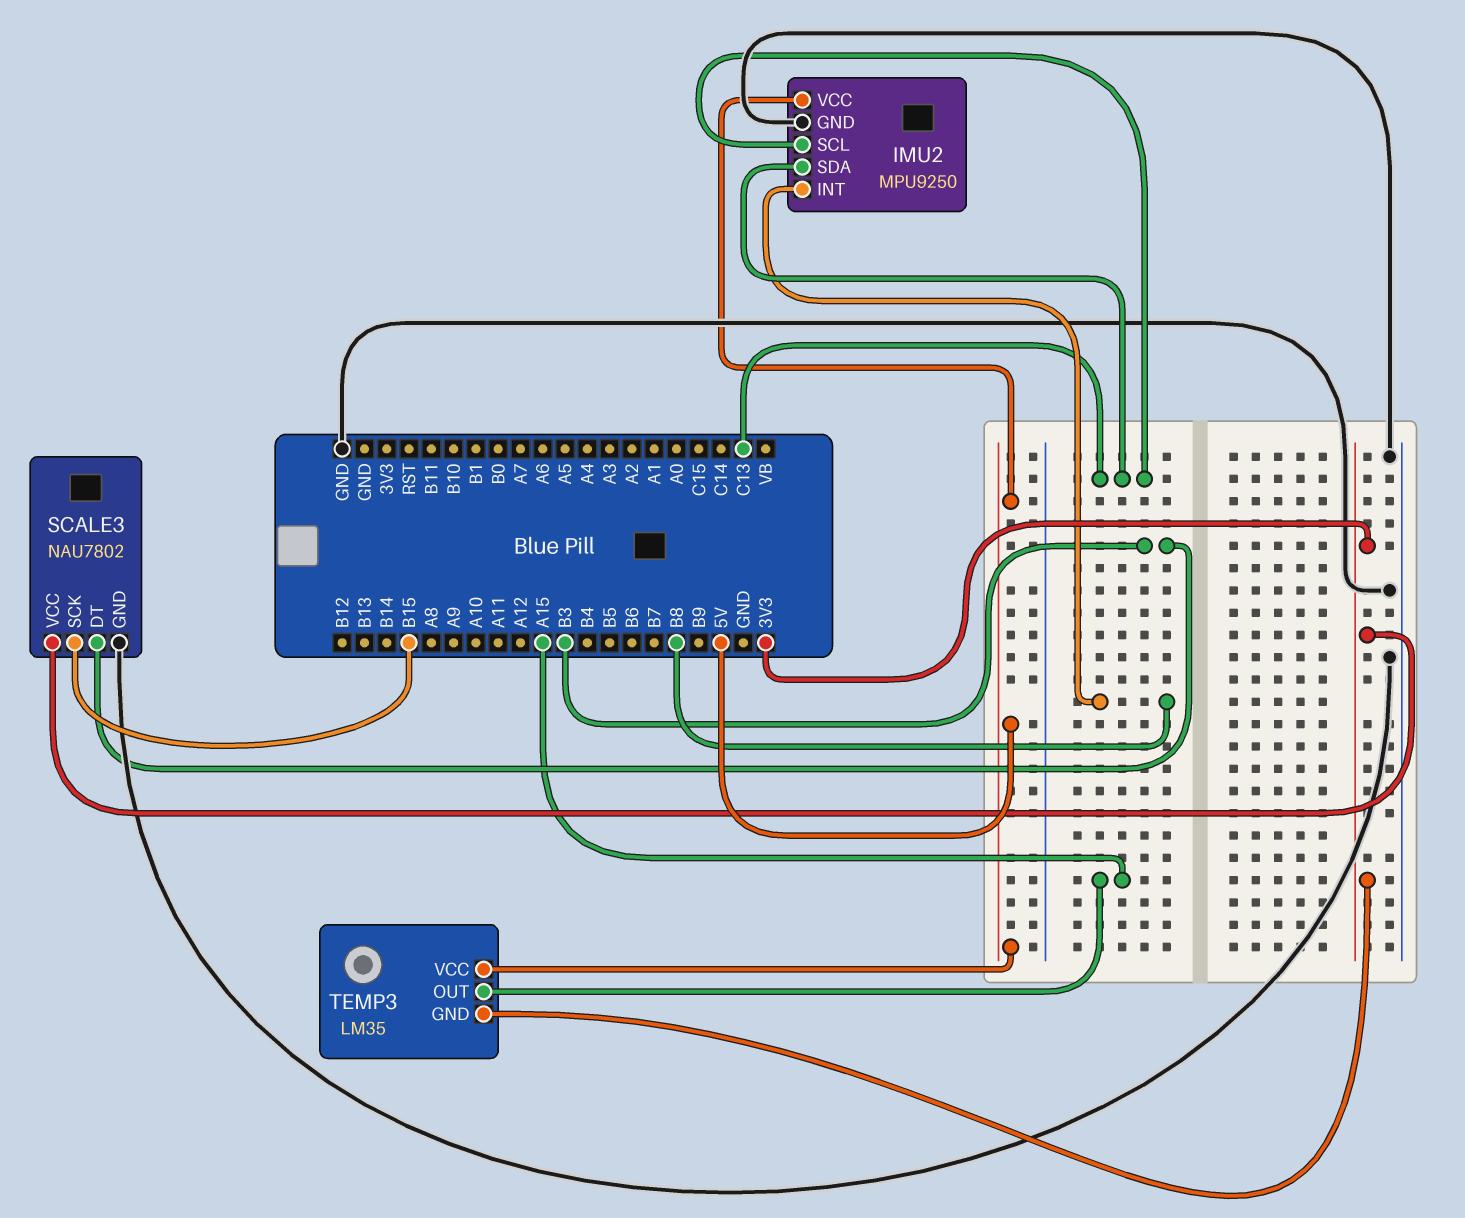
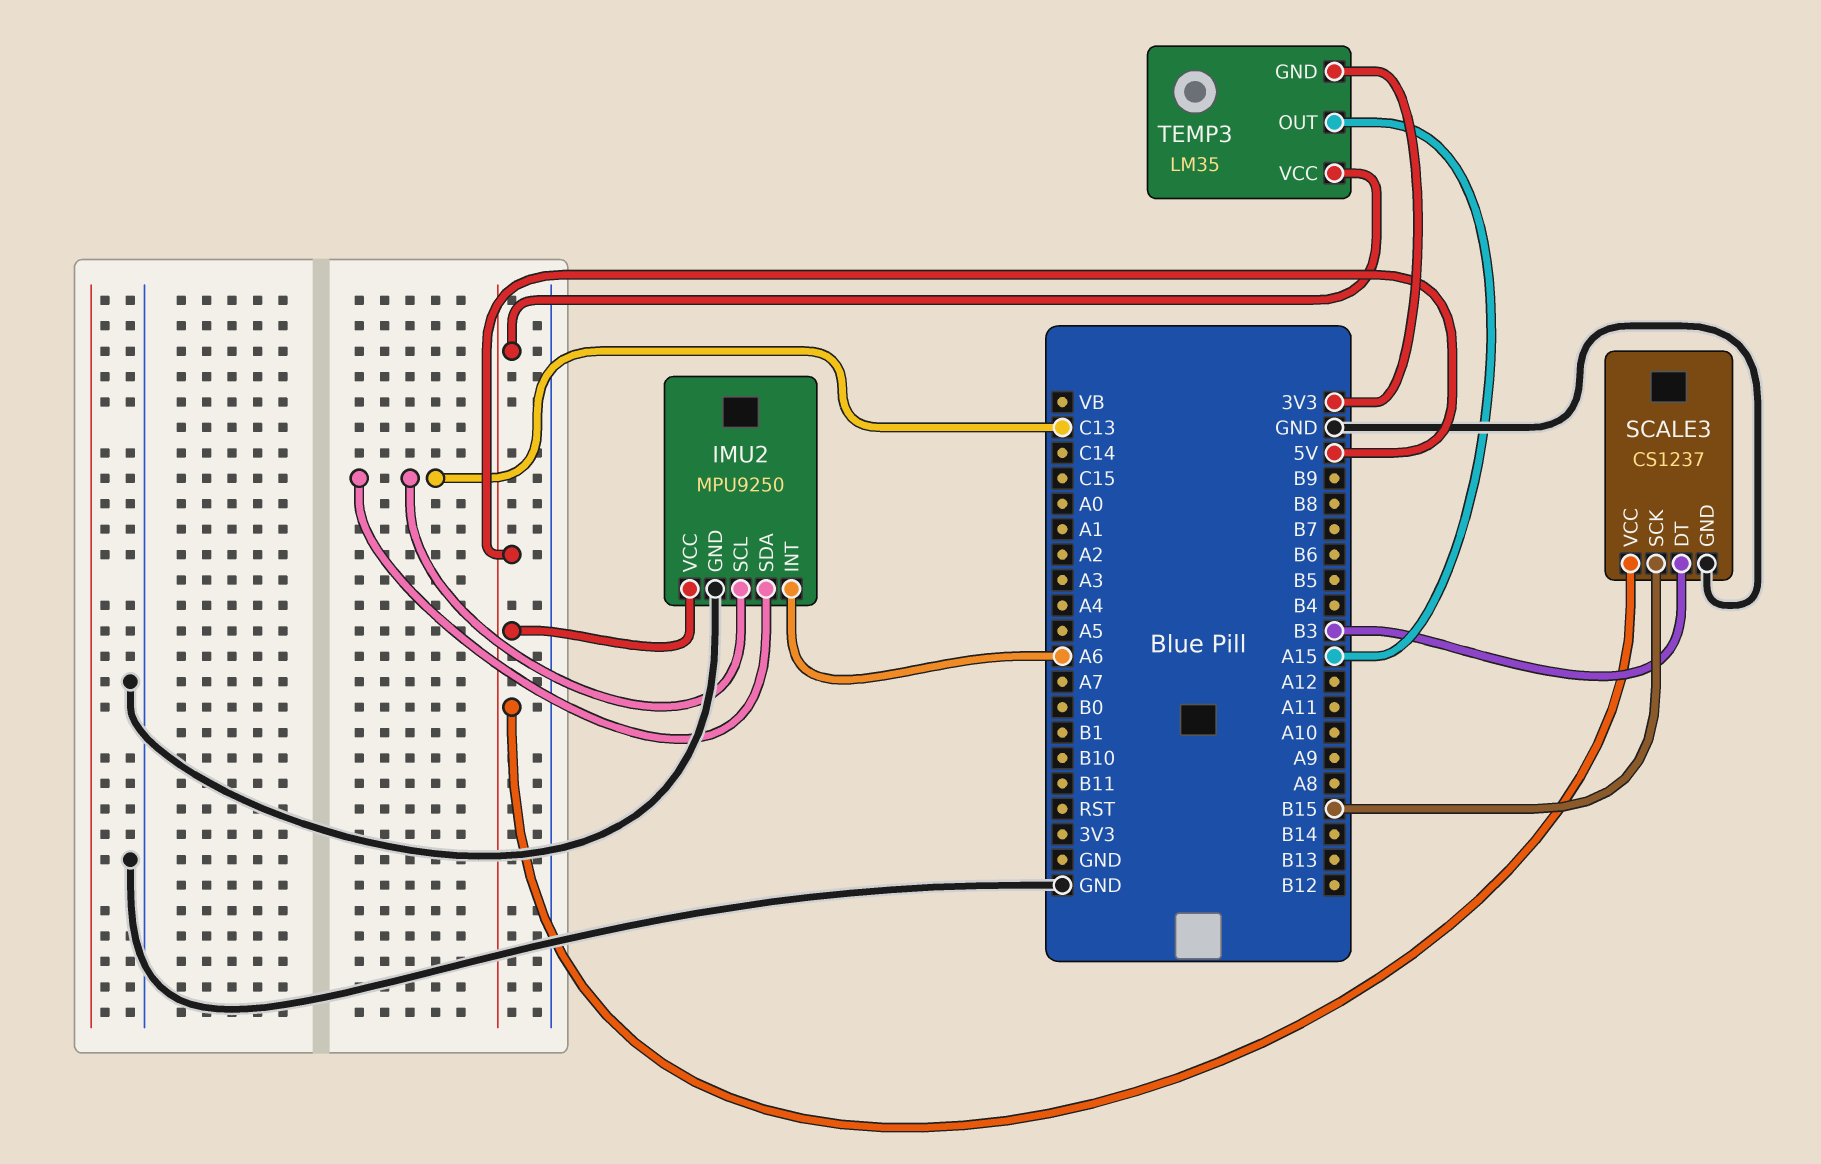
IMU2 pin INT: B8 -> A6
SCALE3: NAU7802 -> CS1237
SCALE3 pin VCC: 3V3 -> 5V

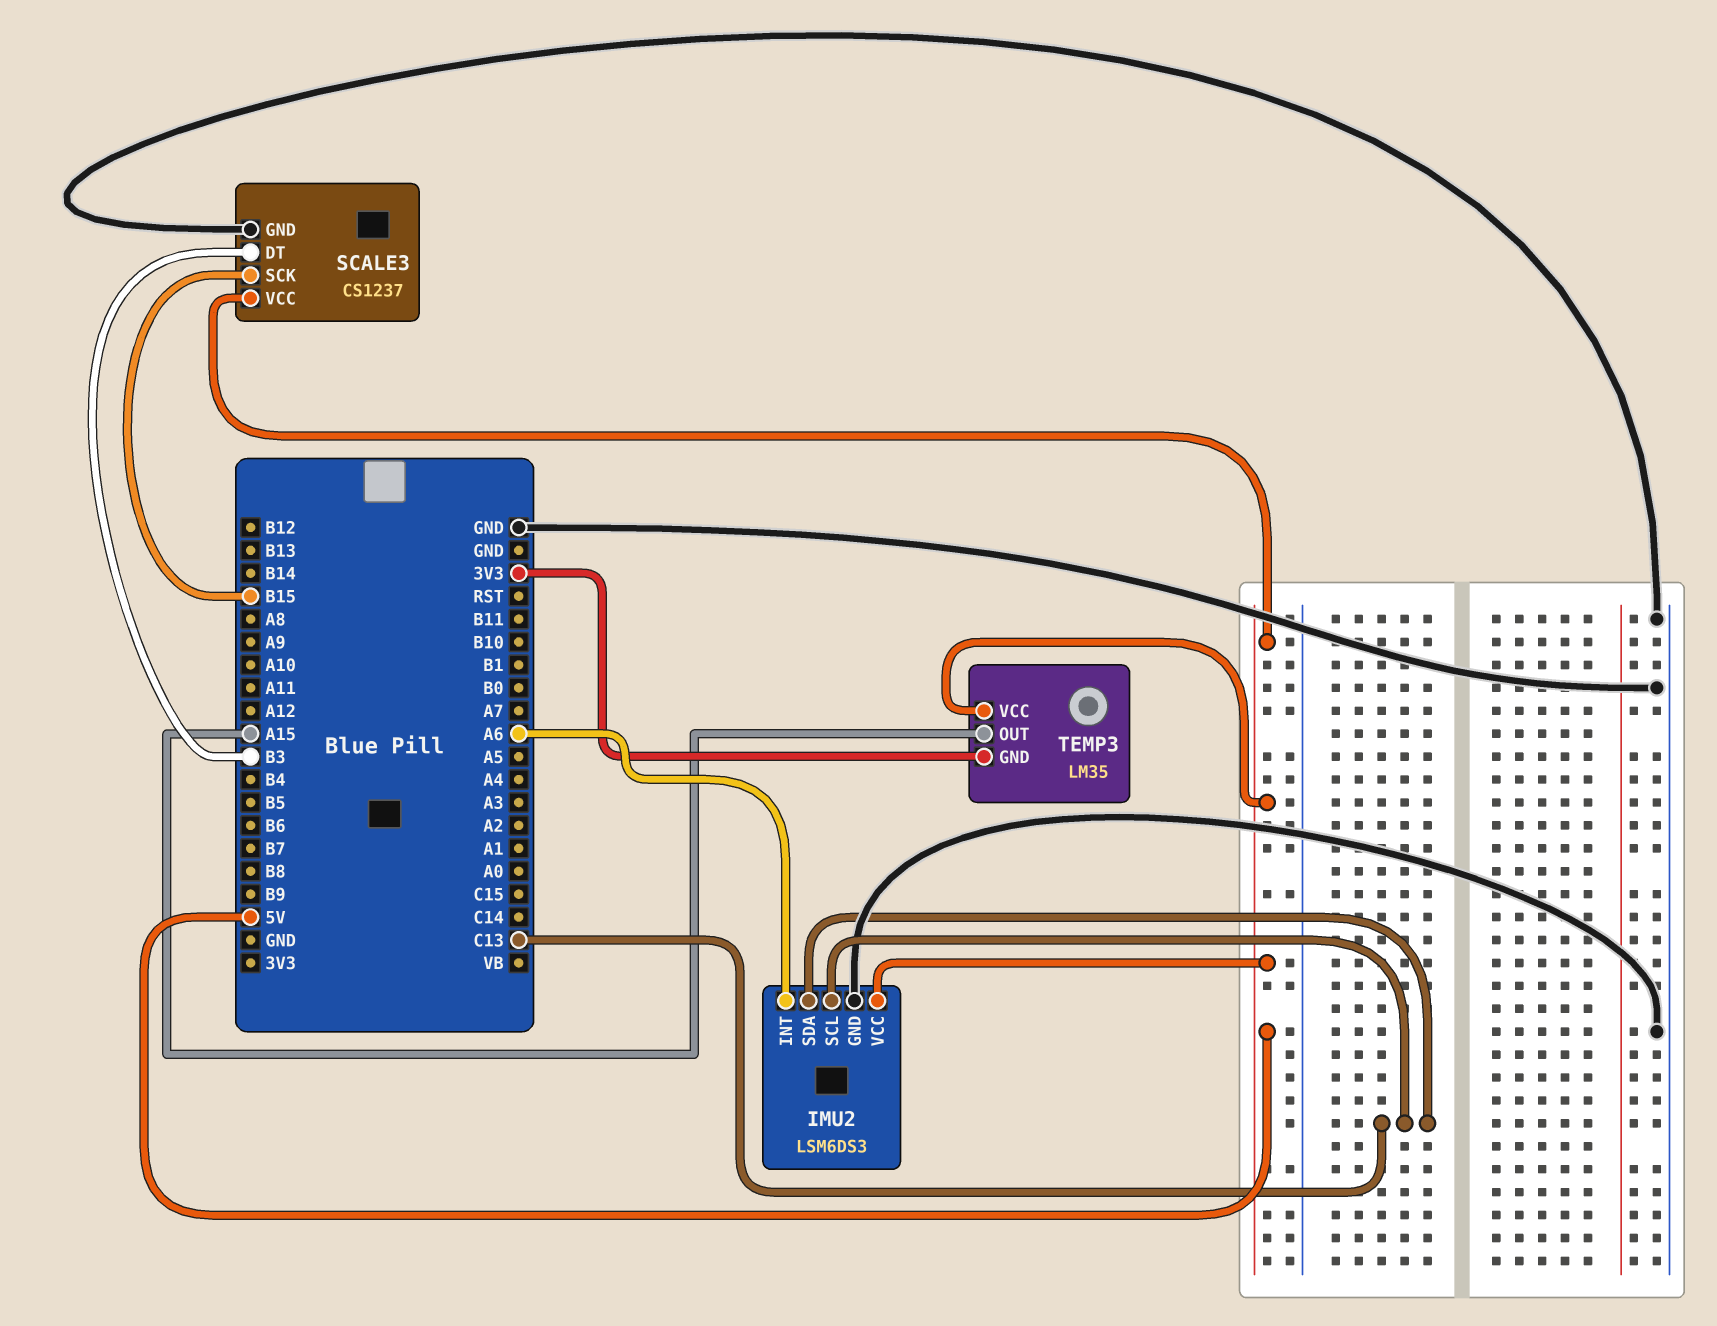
IMU2: MPU9250 -> LSM6DS3

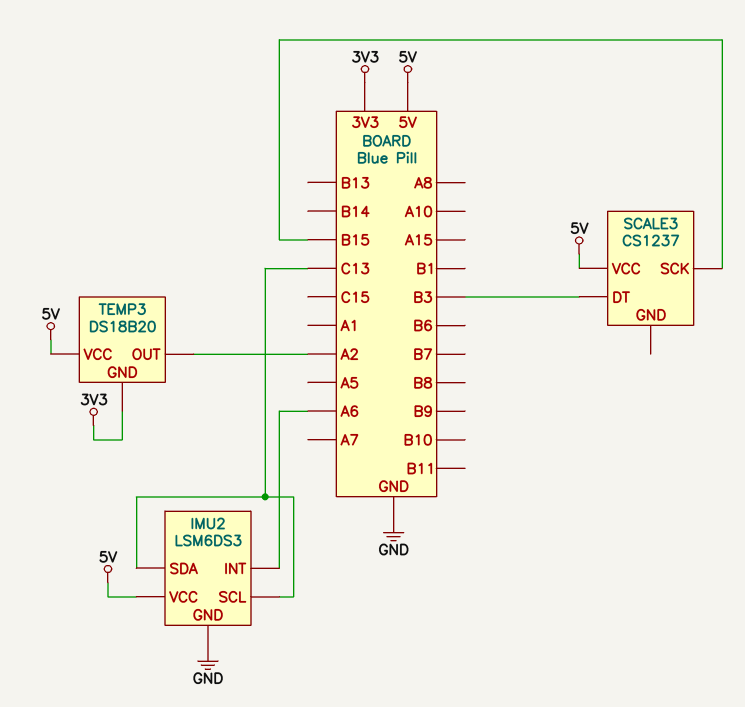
SCALE3 pin GND: GND -> none
TEMP3: LM35 -> DS18B20
TEMP3 pin OUT: A15 -> A2

